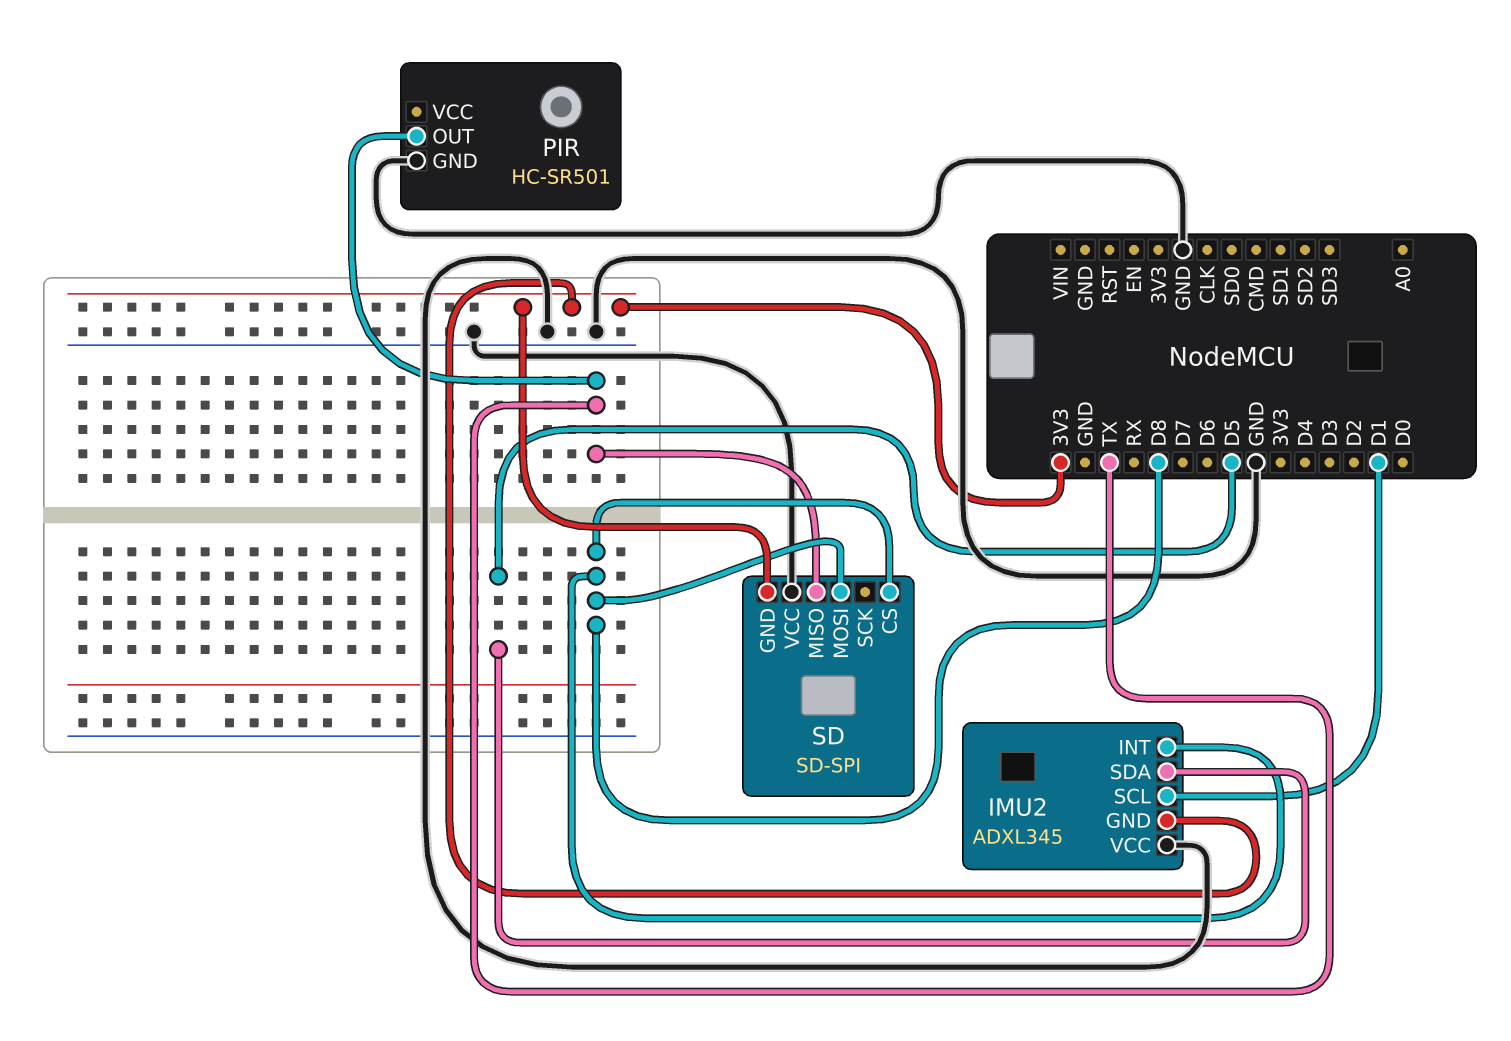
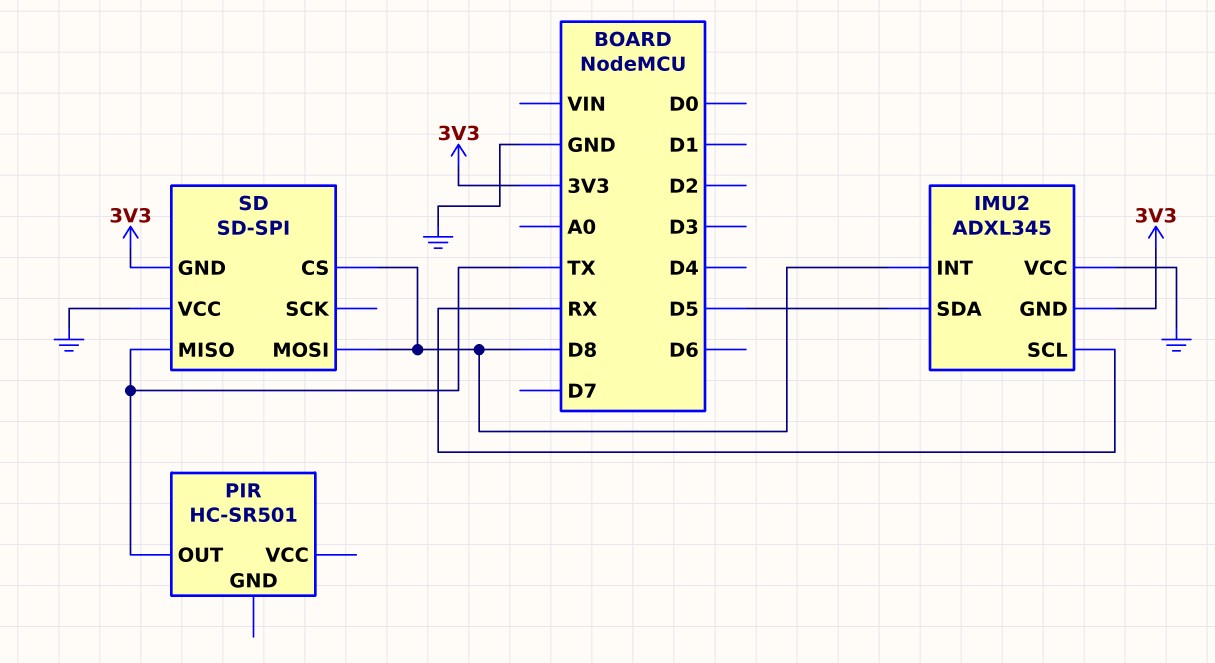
IMU2 pin SCL: D1 -> RX
PIR pin GND: GND -> none

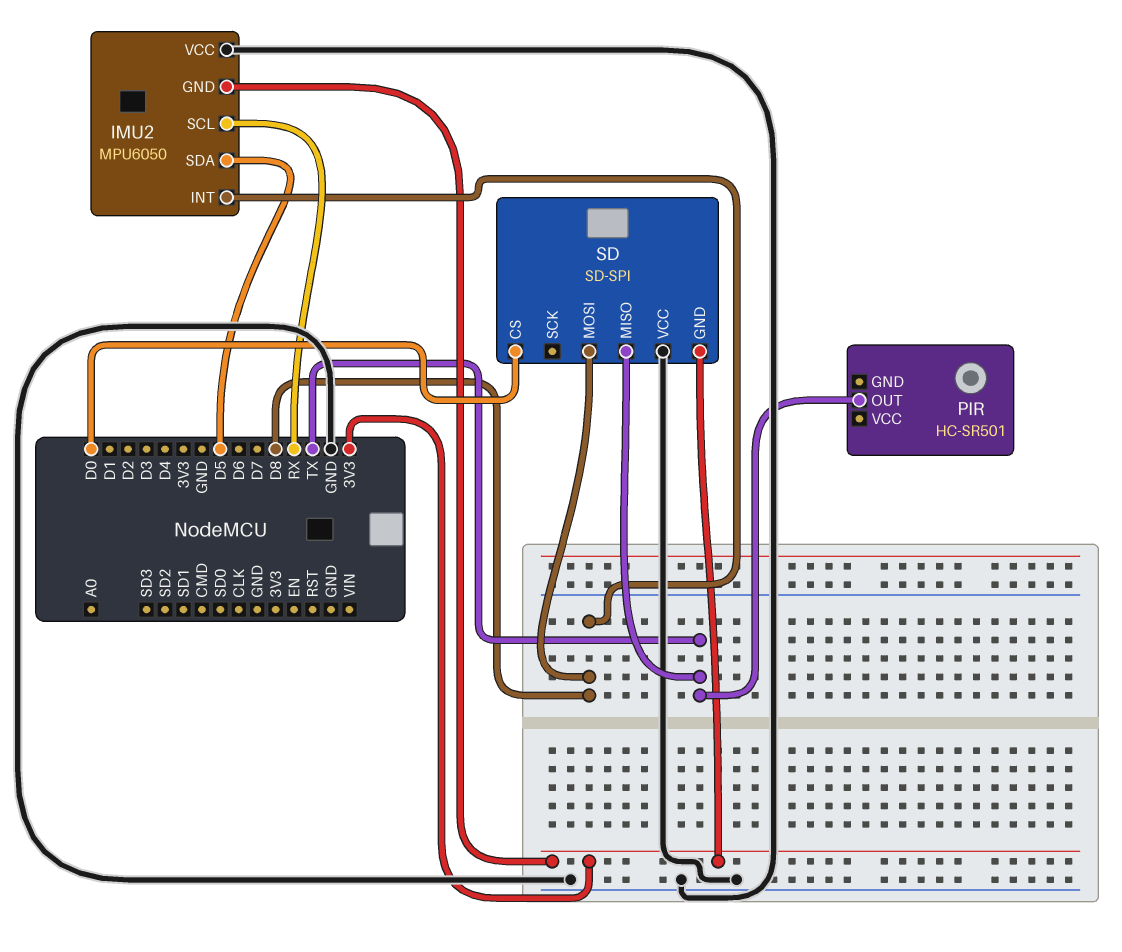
IMU2: ADXL345 -> MPU6050
SD pin CS: D8 -> D0

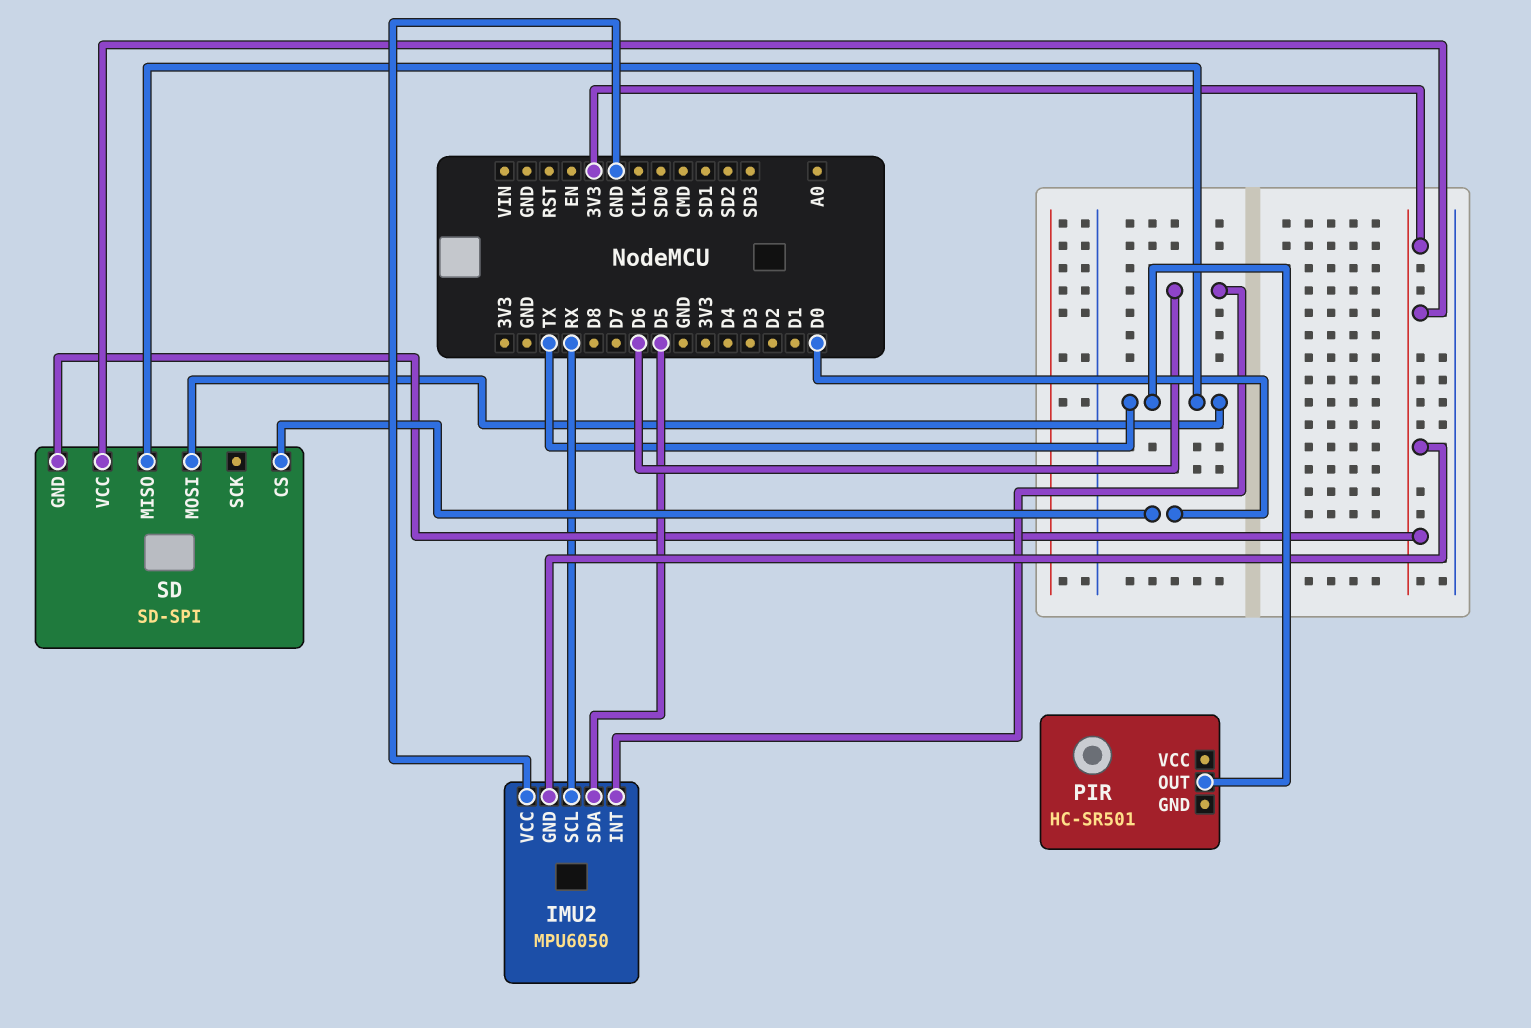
IMU2 pin INT: D8 -> D6
SD pin MOSI: D8 -> TX
SD pin VCC: GND -> 3V3

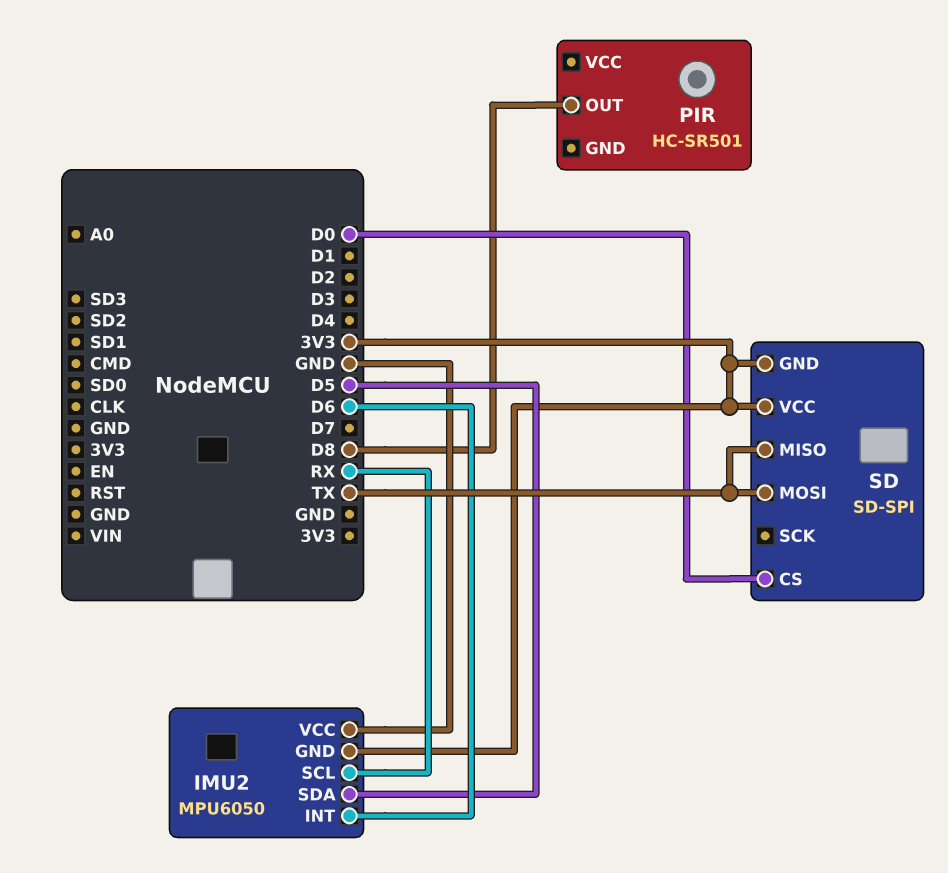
PIR pin OUT: TX -> D8

